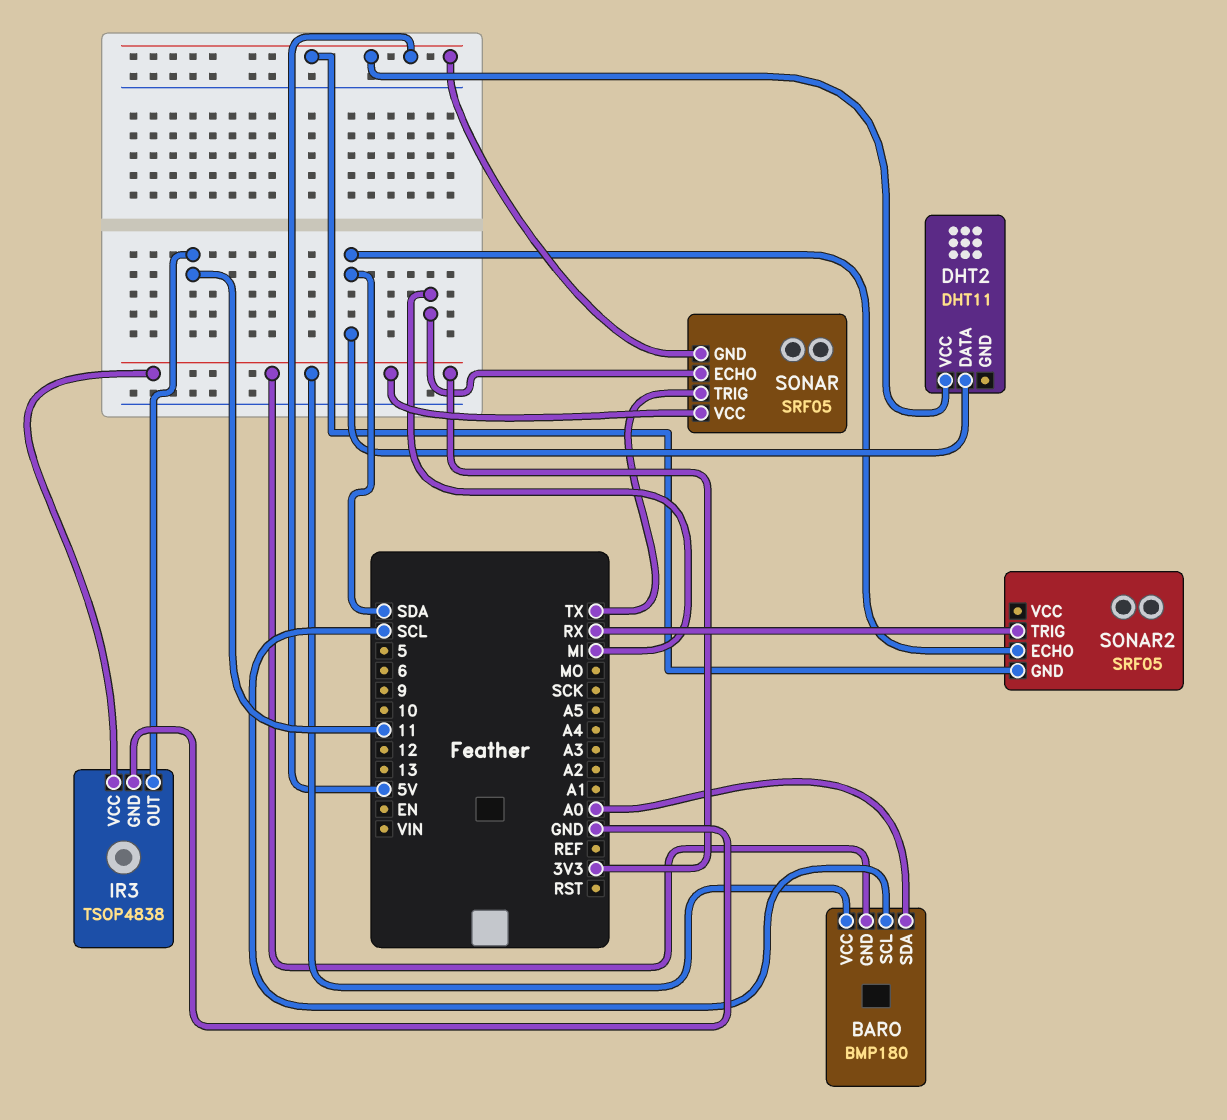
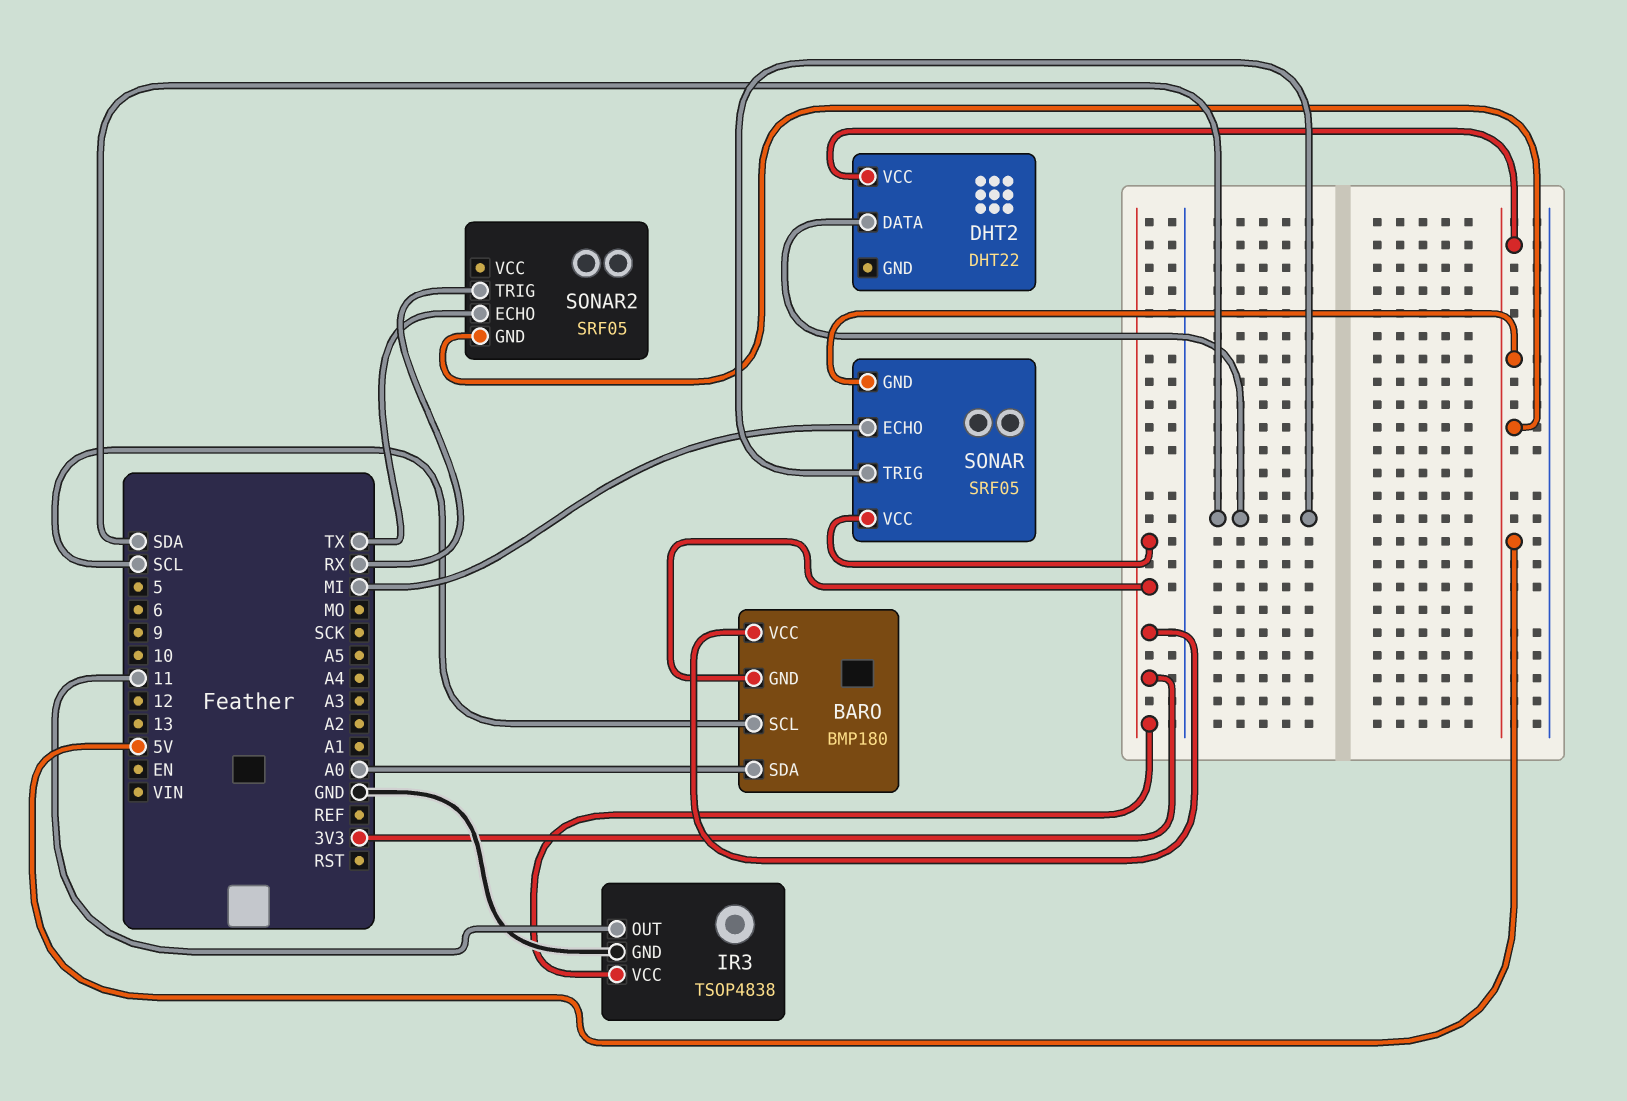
DHT2: DHT11 -> DHT22
SONAR pin TRIG: TX -> SDA
SONAR2 pin ECHO: SDA -> TX

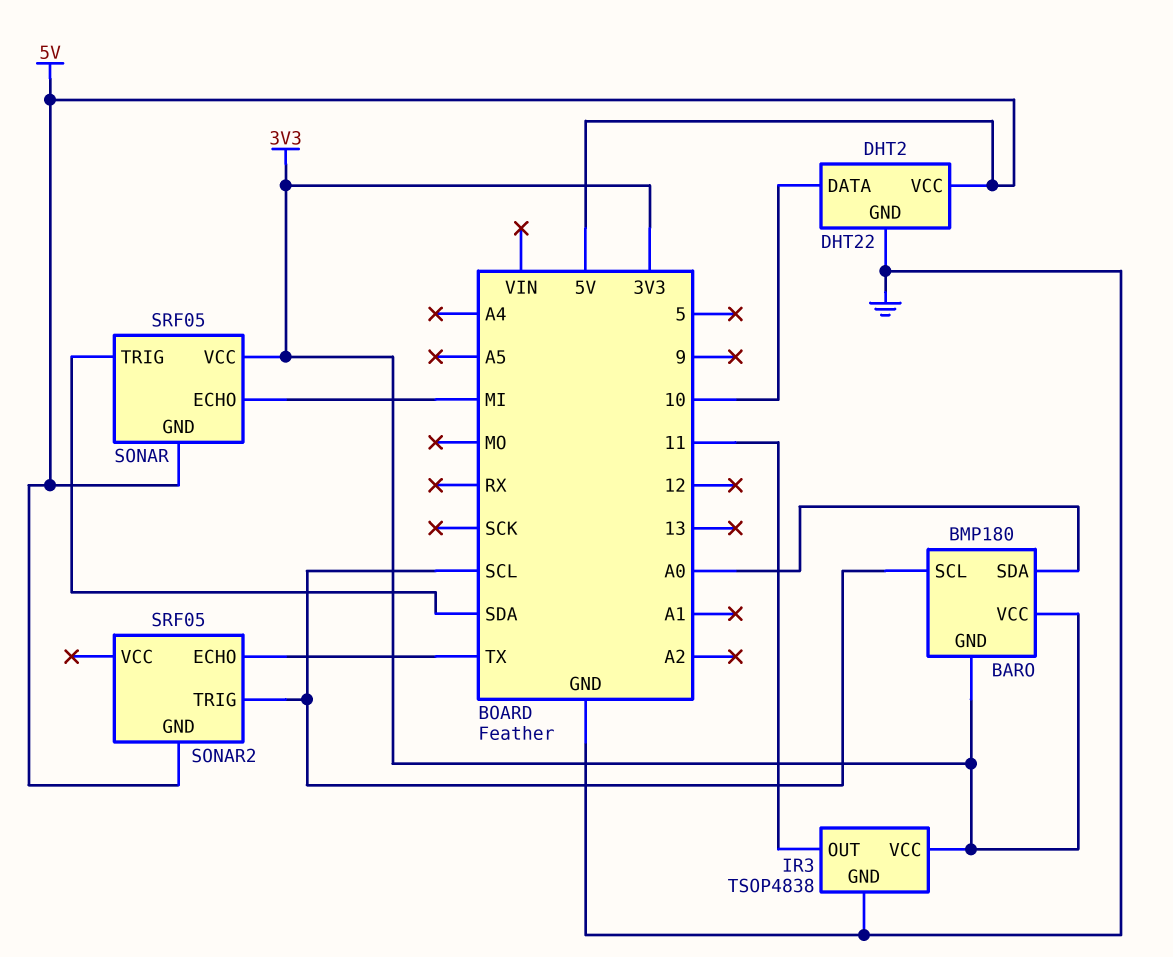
DHT2 pin DATA: SDA -> 10
DHT2 pin GND: none -> GND
SONAR2 pin TRIG: RX -> SCL

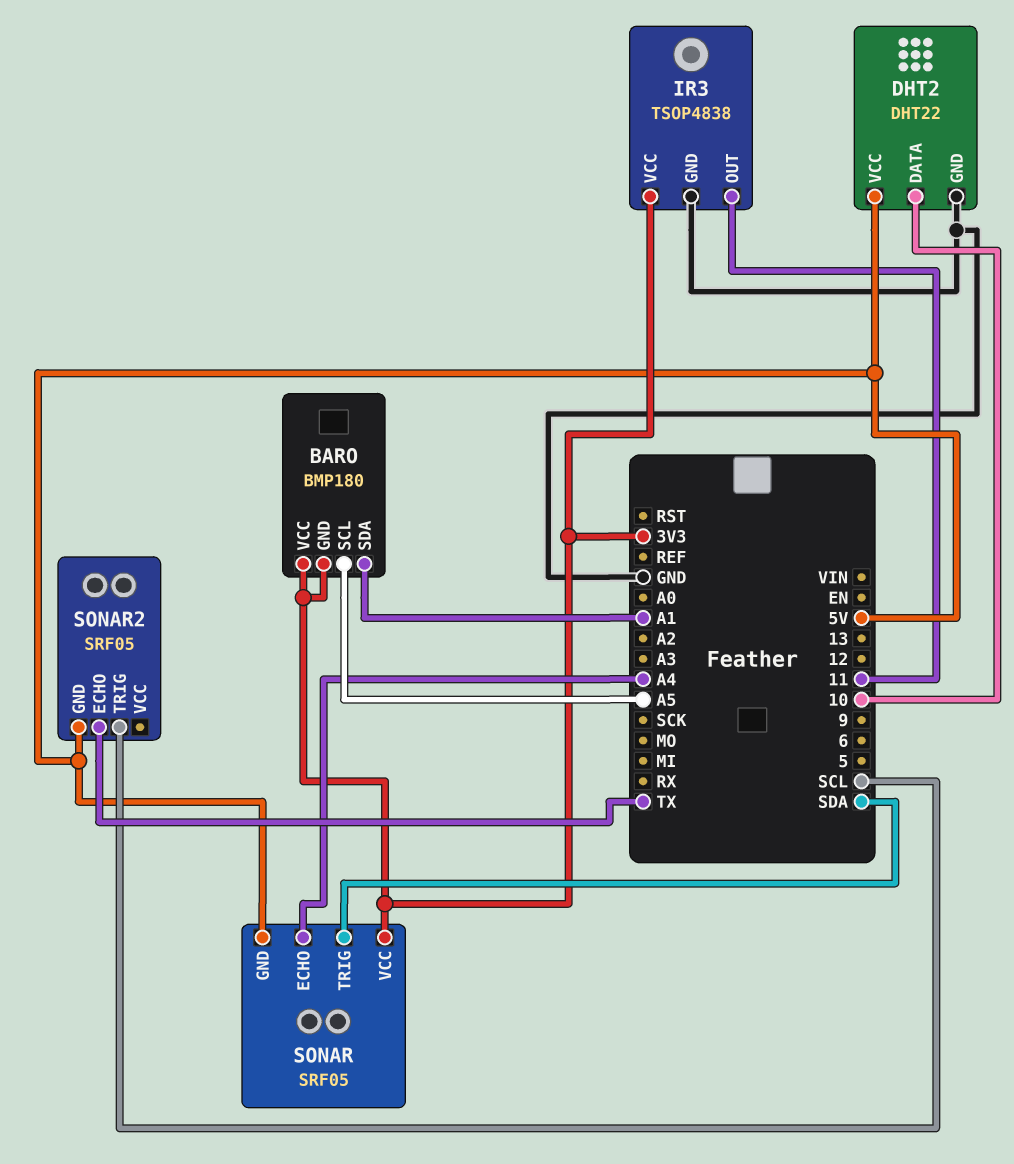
BARO pin SCL: SCL -> A5
BARO pin SDA: A0 -> A1
SONAR pin ECHO: MI -> A4

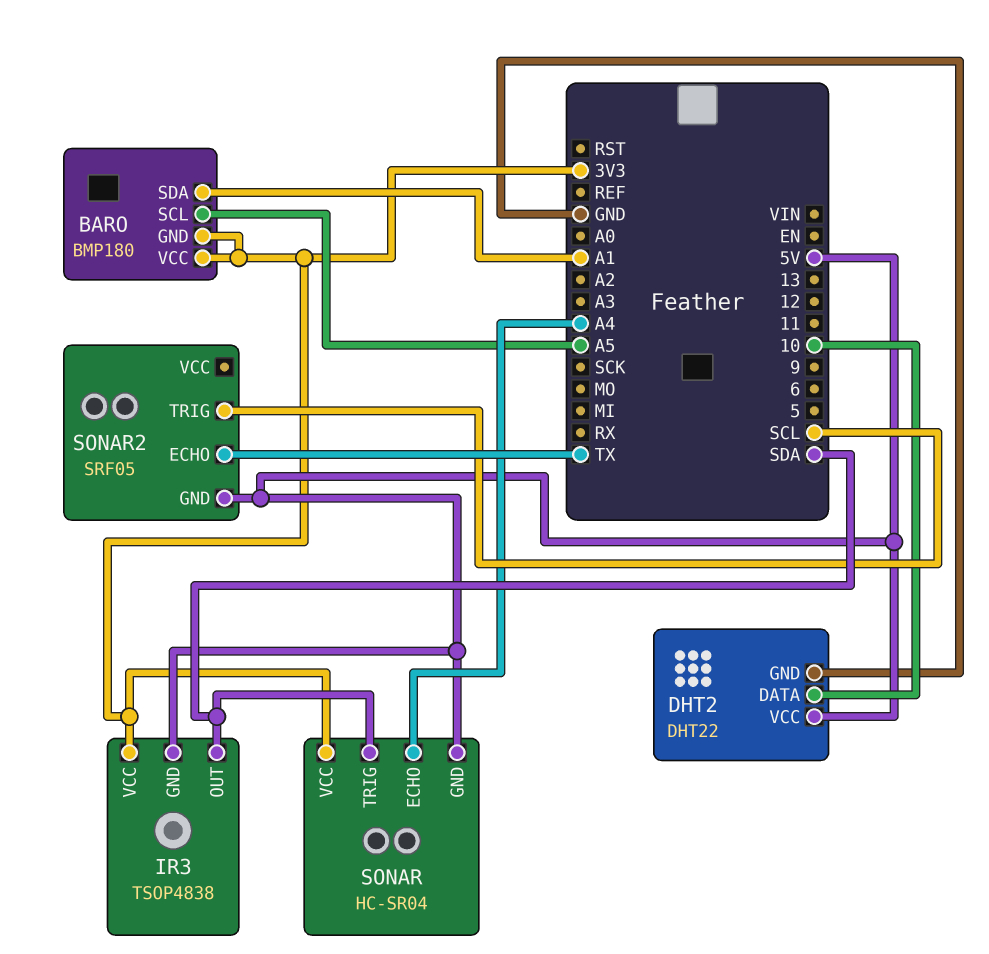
IR3 pin GND: GND -> 5V
IR3 pin OUT: 11 -> SDA
SONAR: SRF05 -> HC-SR04

